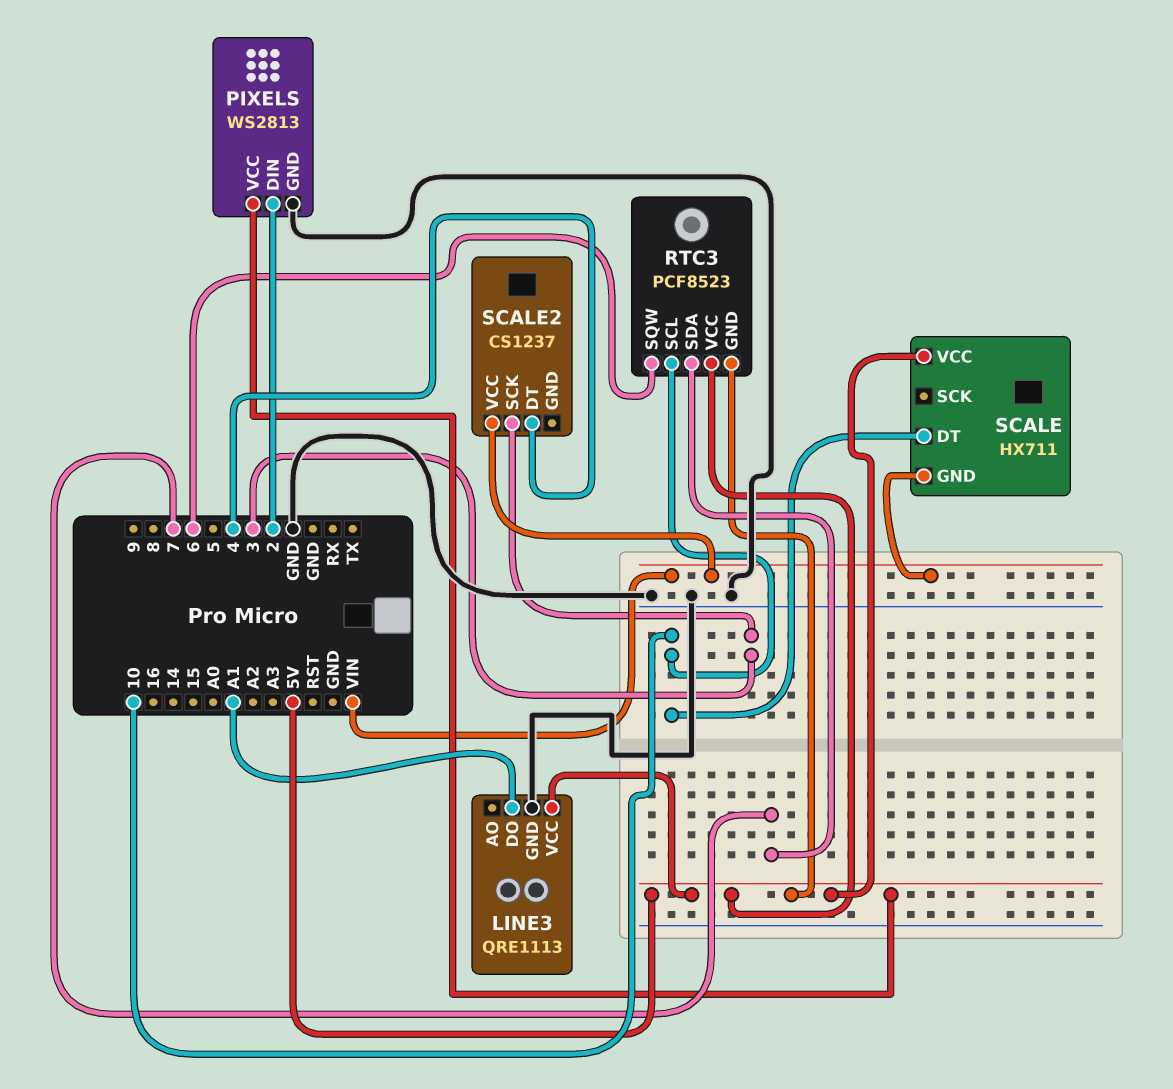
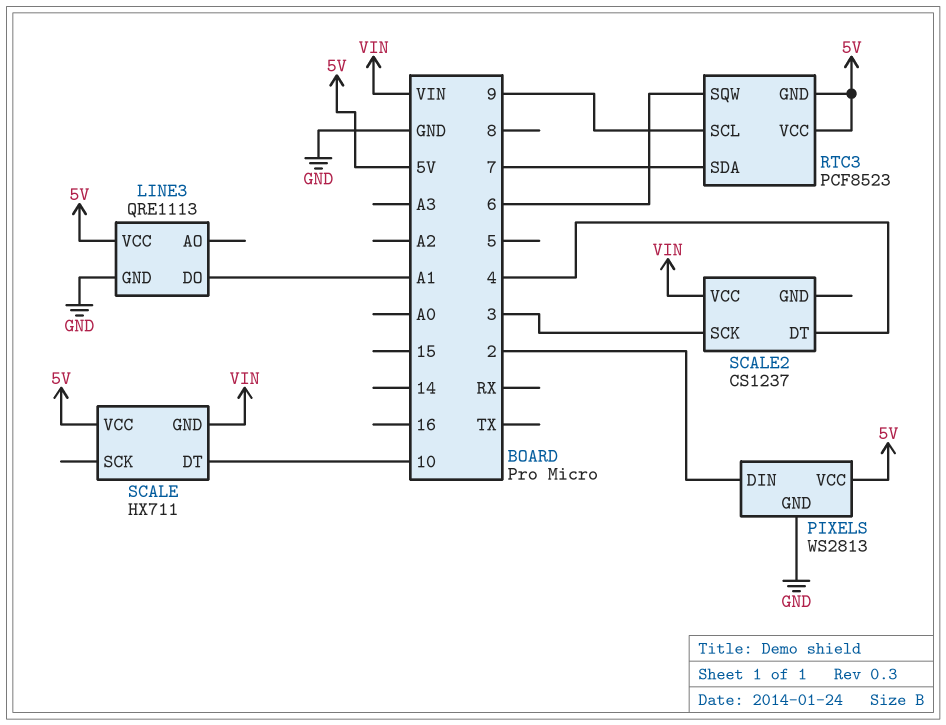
RTC3 pin SCL: 10 -> 9

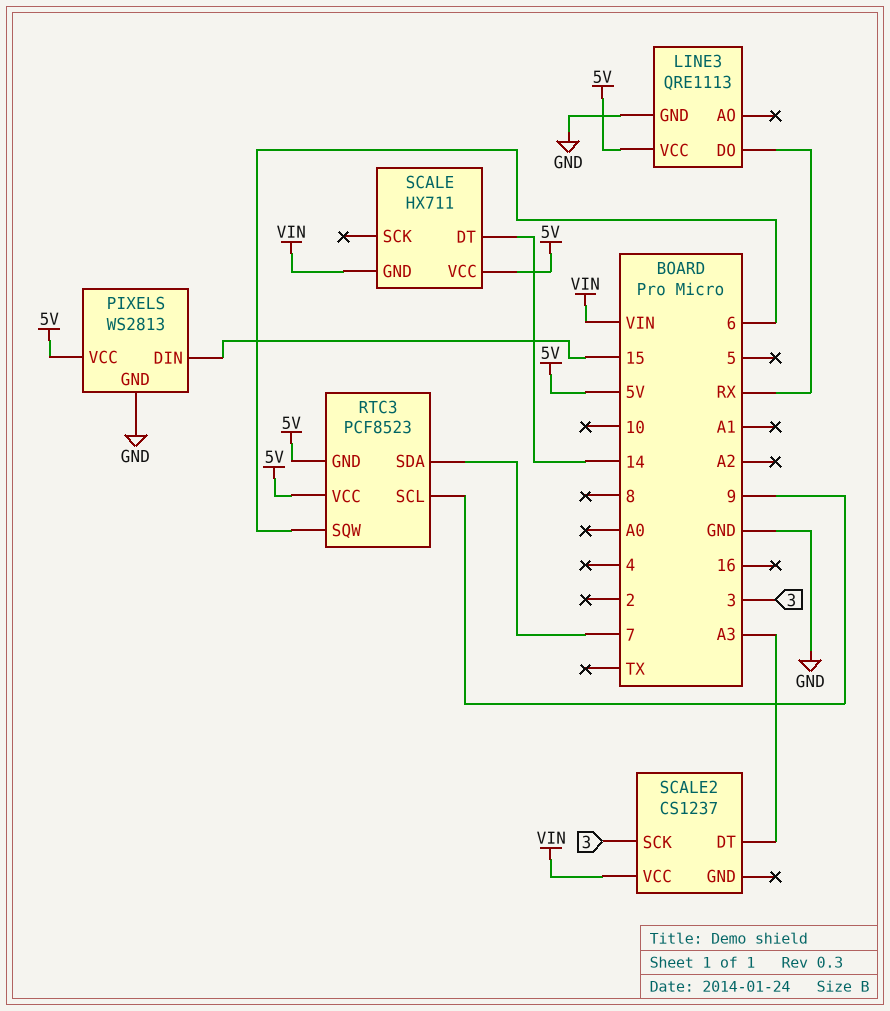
LINE3 pin DO: A1 -> RX
PIXELS pin DIN: 2 -> 15
SCALE pin DT: 10 -> 14
SCALE2 pin DT: 4 -> A3

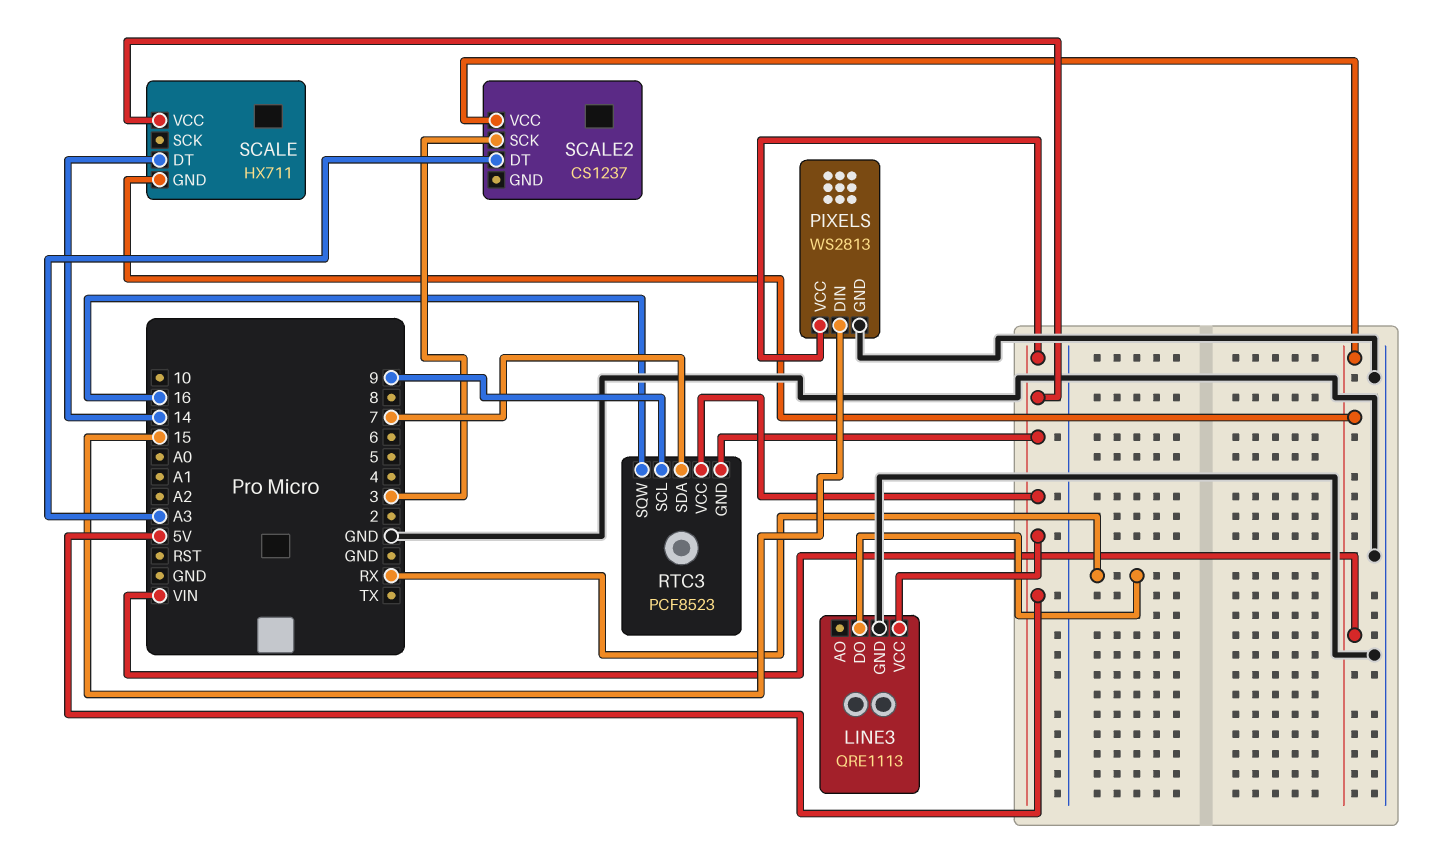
RTC3 pin SQW: 6 -> 16

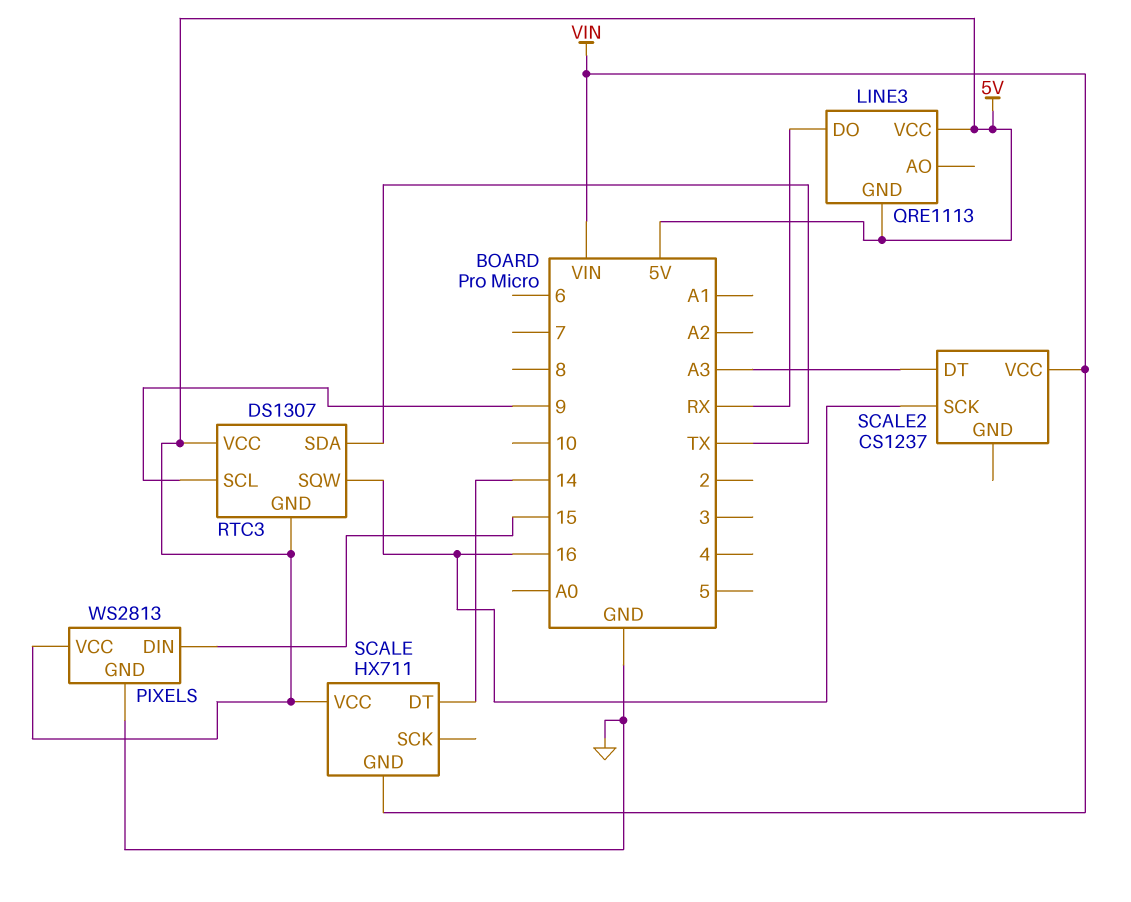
LINE3 pin GND: GND -> 5V
RTC3: PCF8523 -> DS1307
RTC3 pin SDA: 7 -> TX
SCALE2 pin SCK: 3 -> 16

